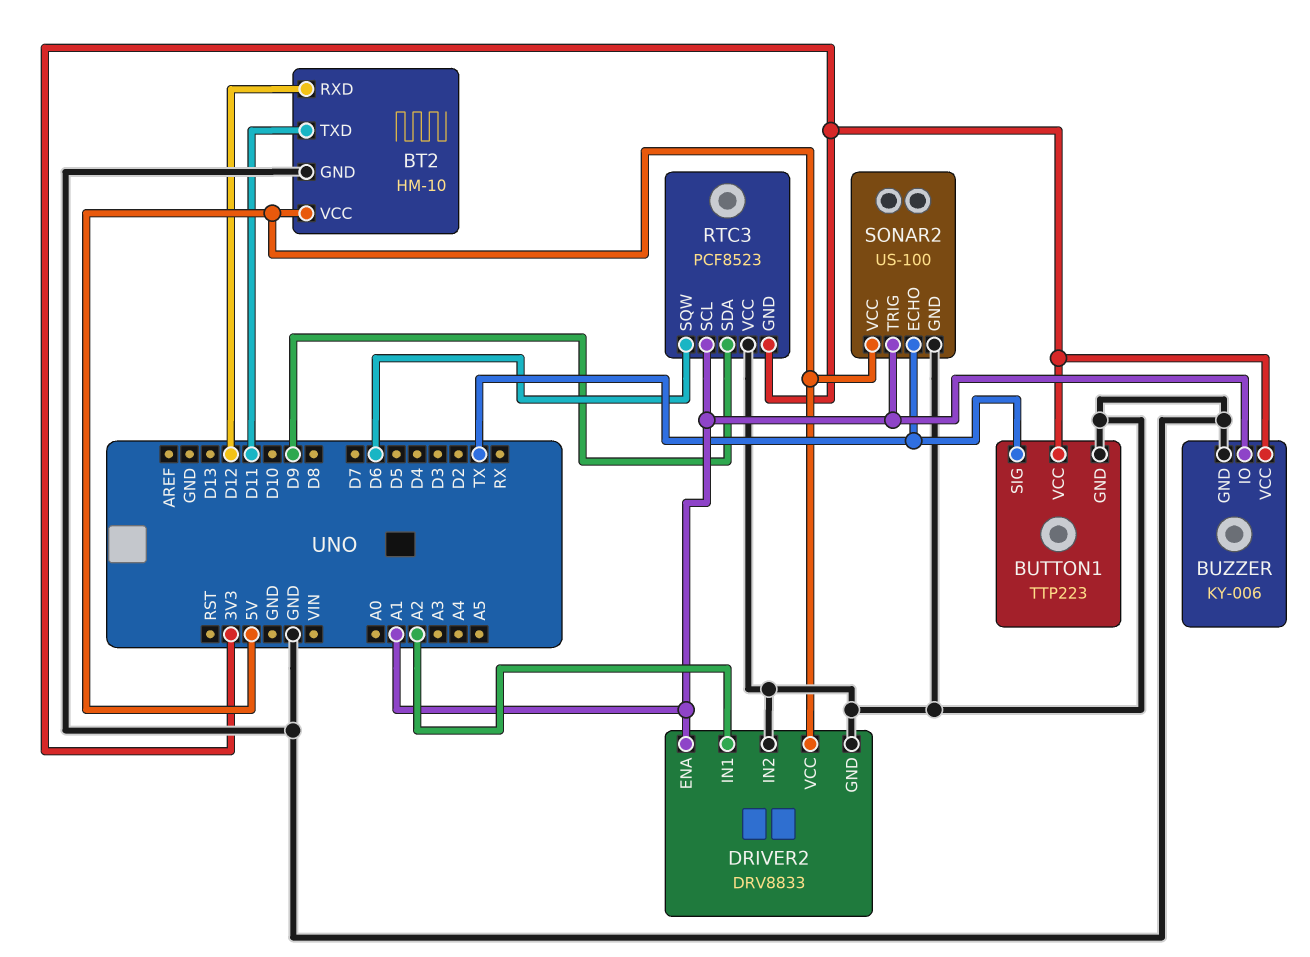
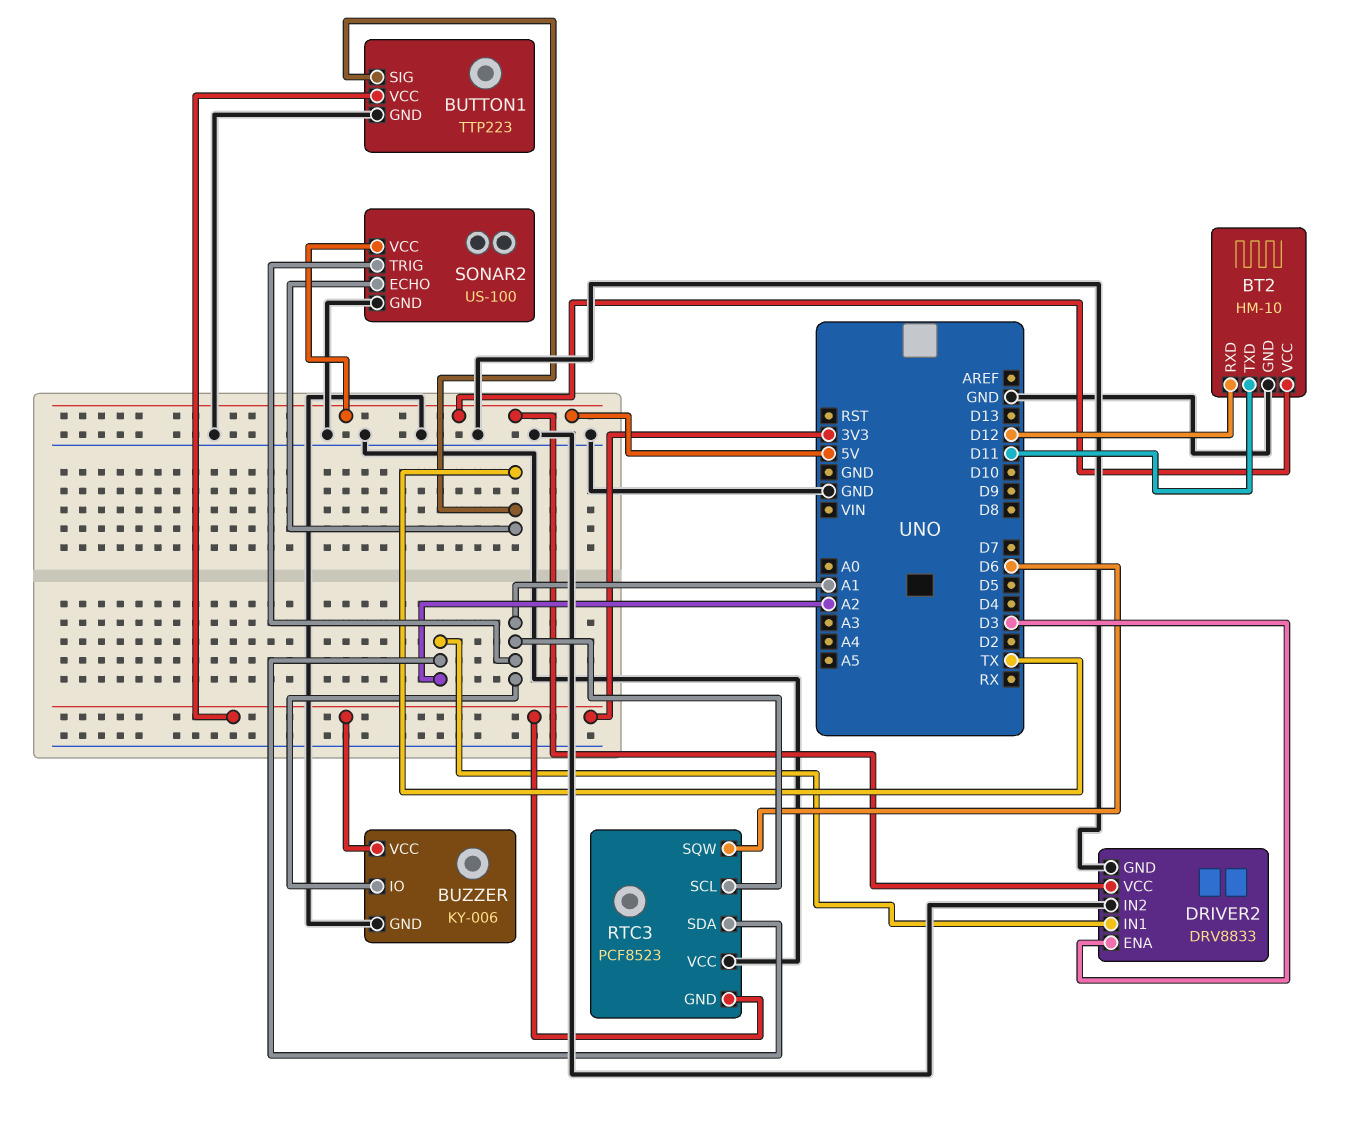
DRIVER2 pin ENA: A1 -> D3
RTC3 pin SDA: D9 -> A2

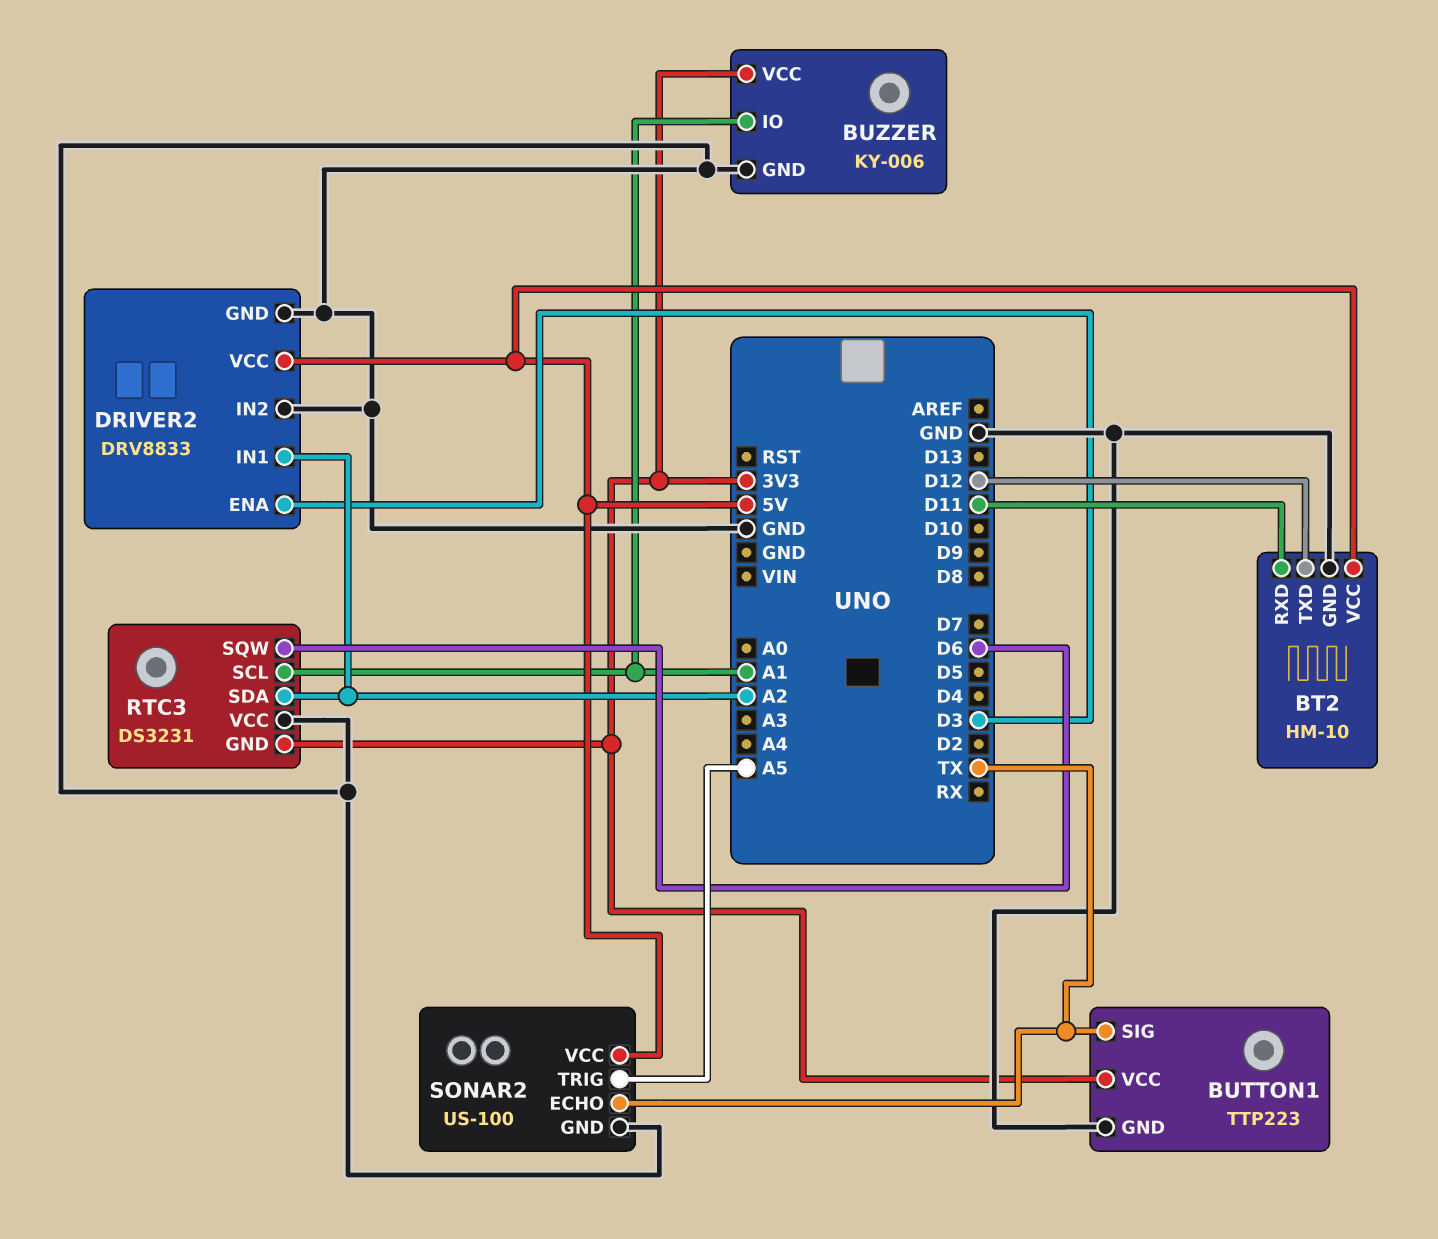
BT2 pin RXD: D12 -> D11
BT2 pin TXD: D11 -> D12
RTC3: PCF8523 -> DS3231
SONAR2 pin TRIG: A1 -> A5

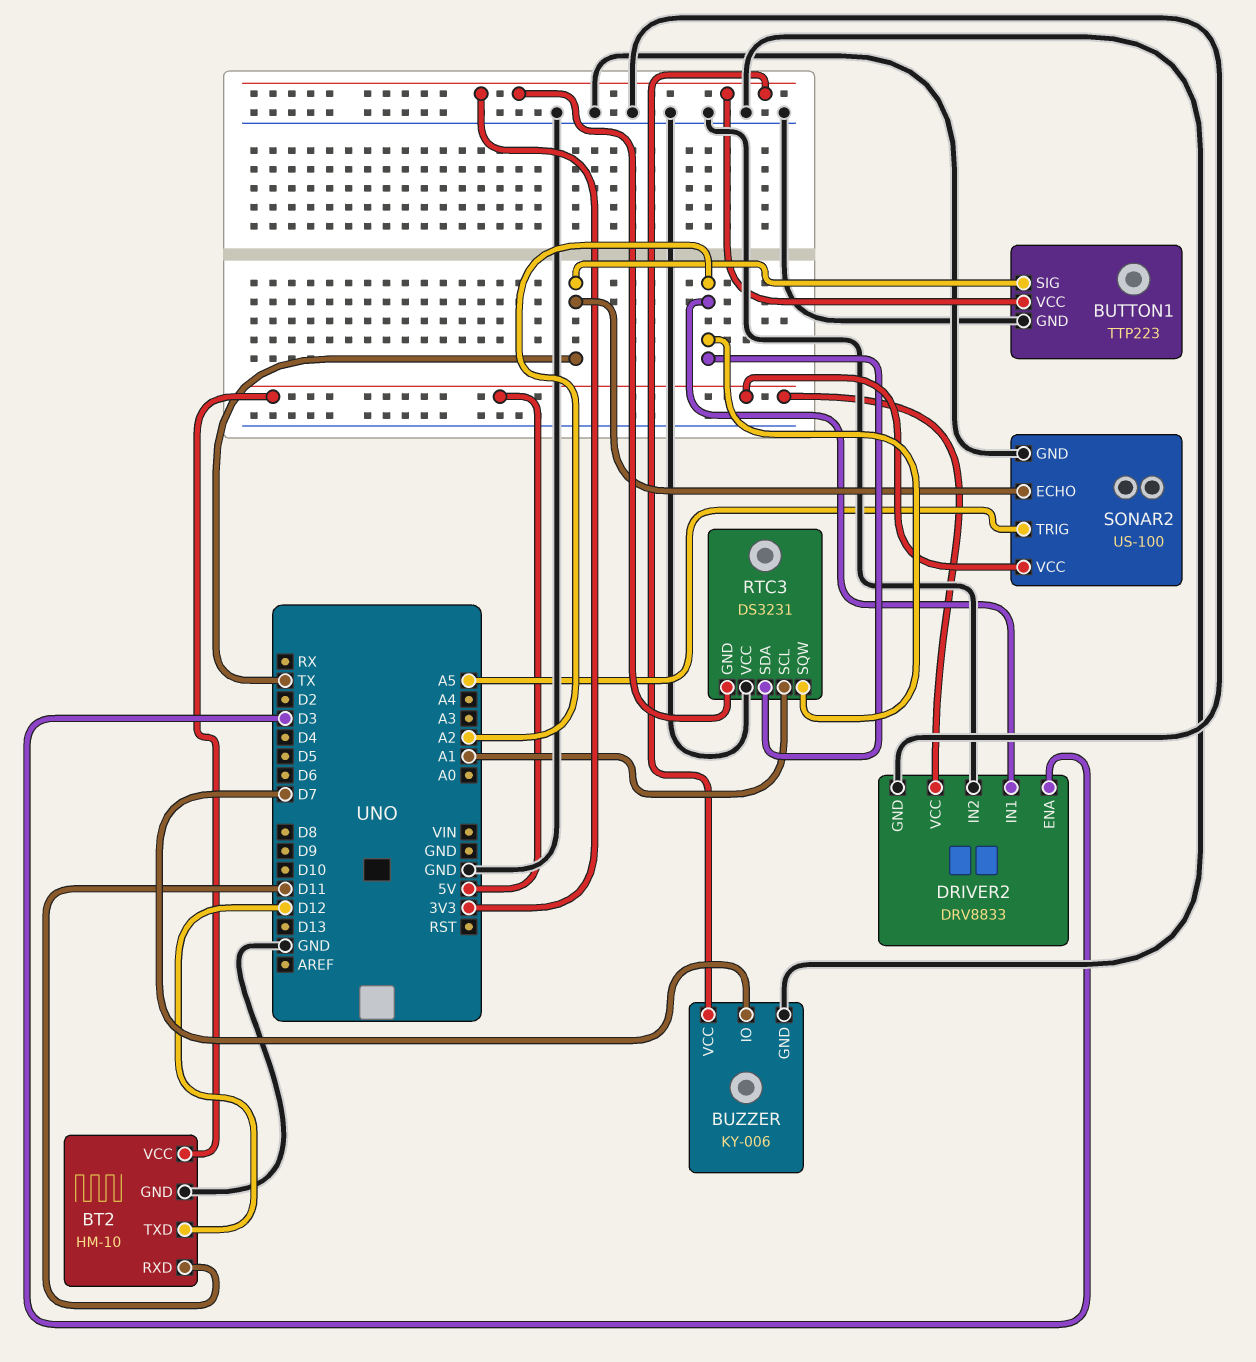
BUZZER pin IO: A1 -> D7
RTC3 pin SQW: D6 -> A2

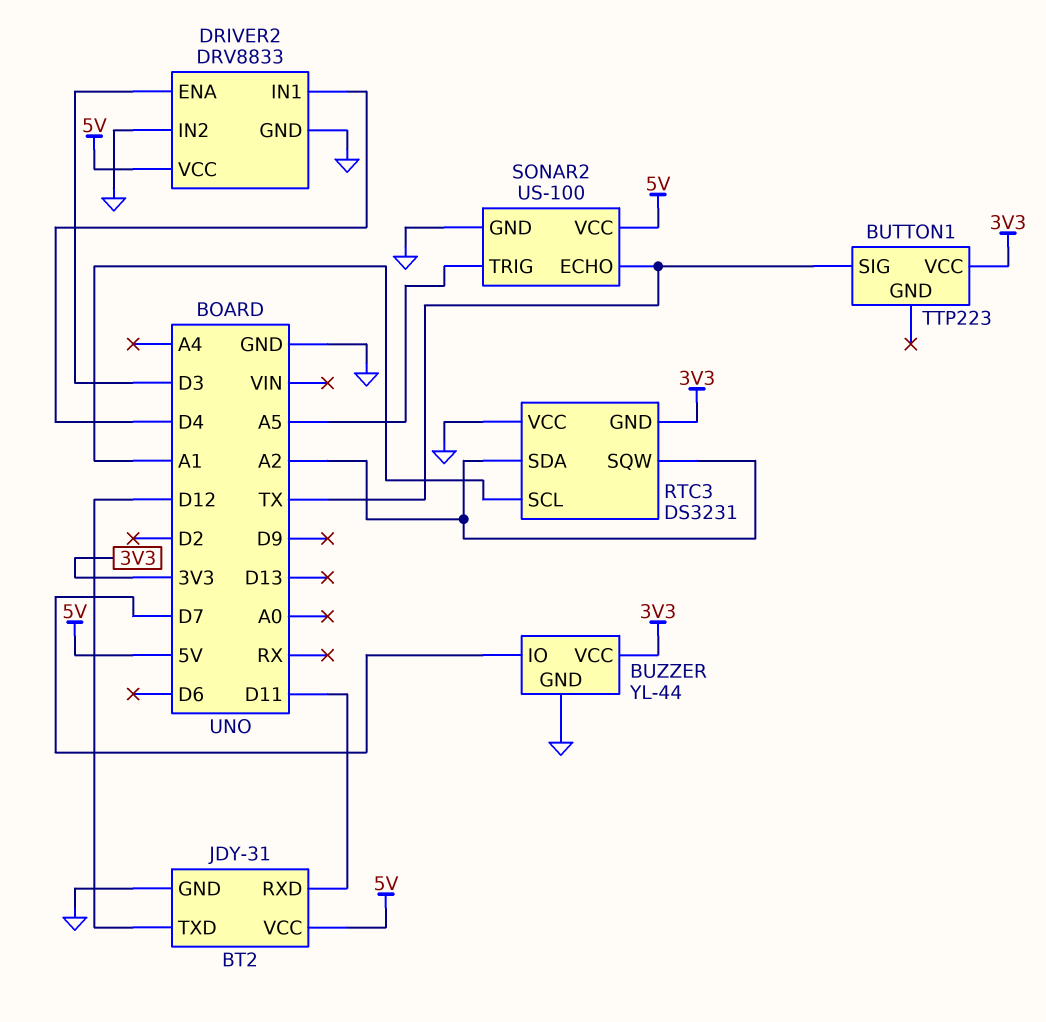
BT2: HM-10 -> JDY-31
BUTTON1 pin GND: GND -> none
BUZZER: KY-006 -> YL-44
DRIVER2 pin IN1: A2 -> D4

